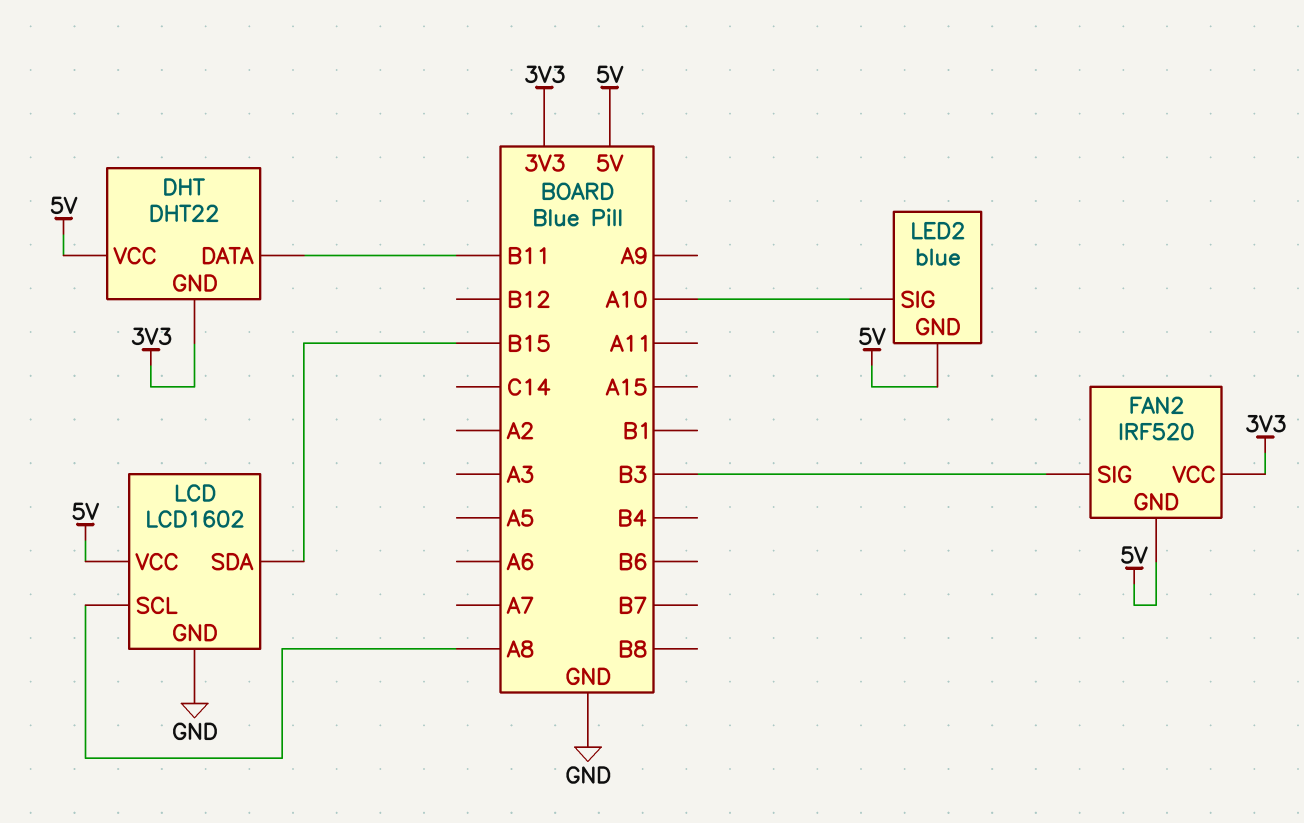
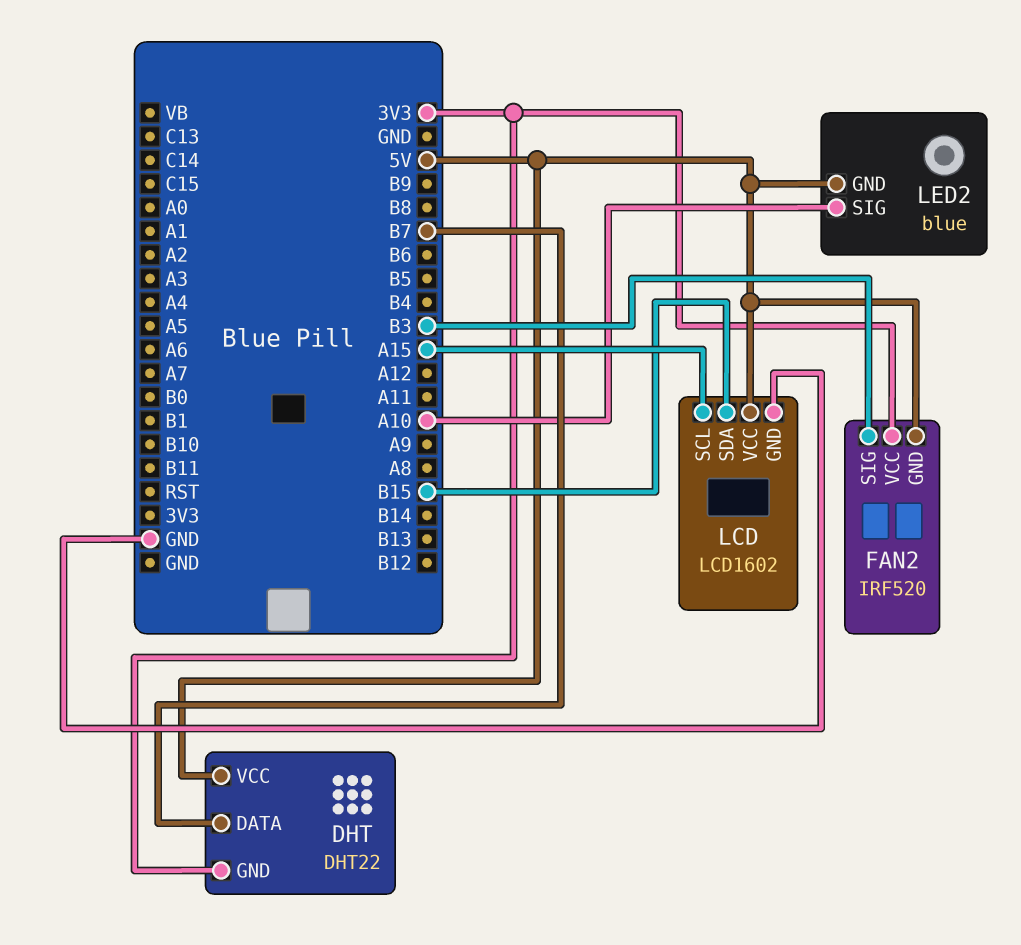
DHT pin DATA: B11 -> B7
LCD pin SCL: A8 -> A15

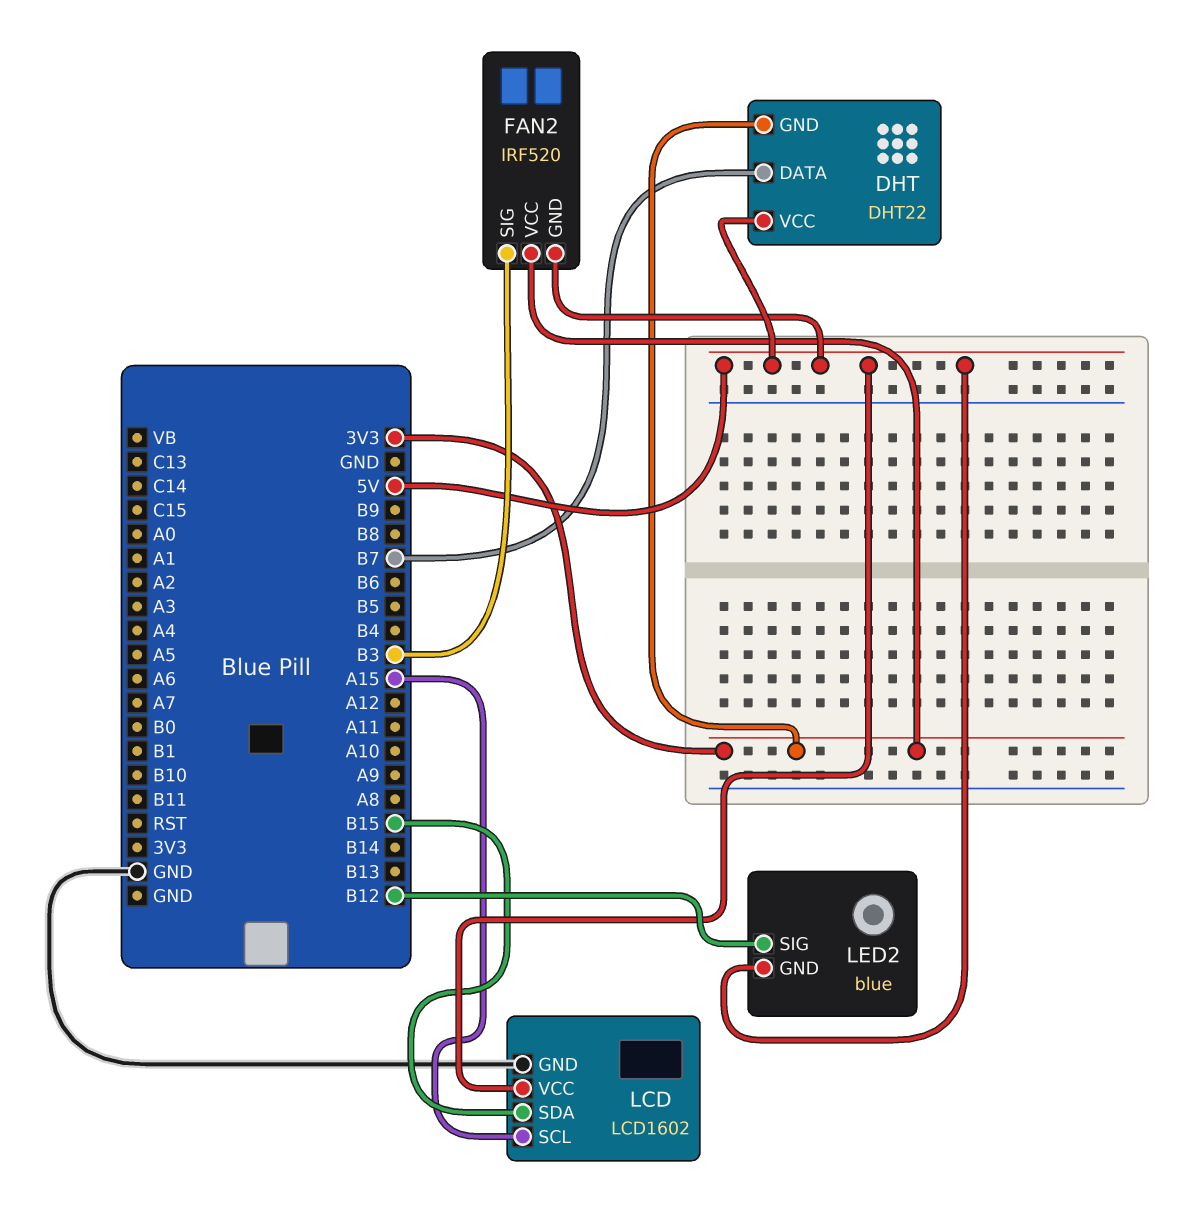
LED2 pin SIG: A10 -> B12

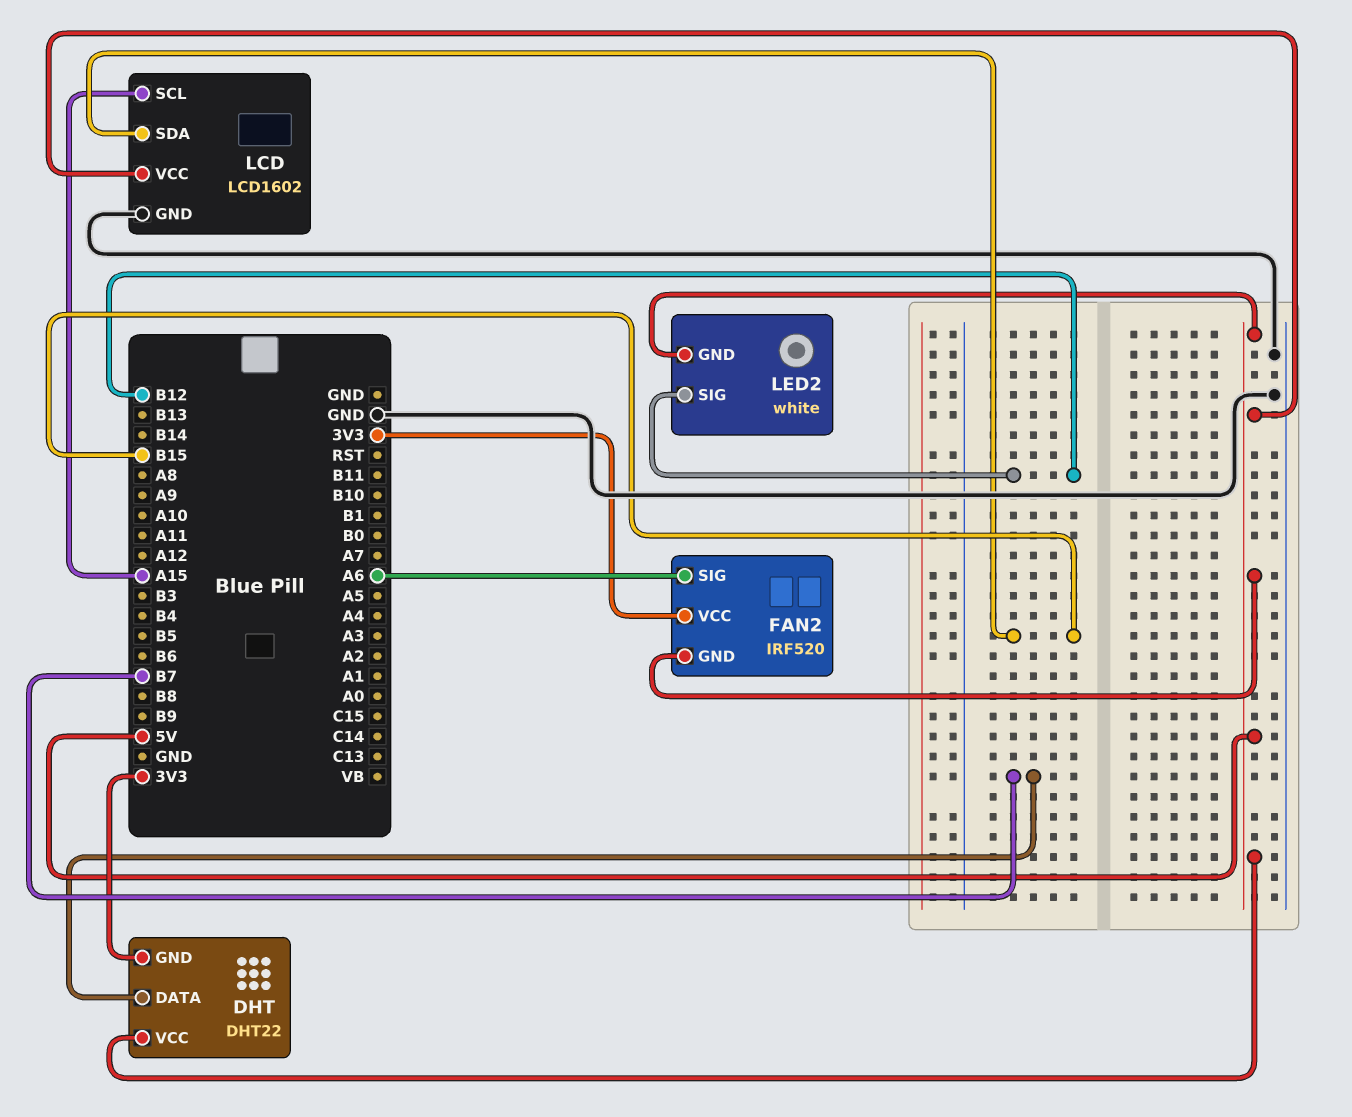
FAN2 pin SIG: B3 -> A6
LED2: blue -> white

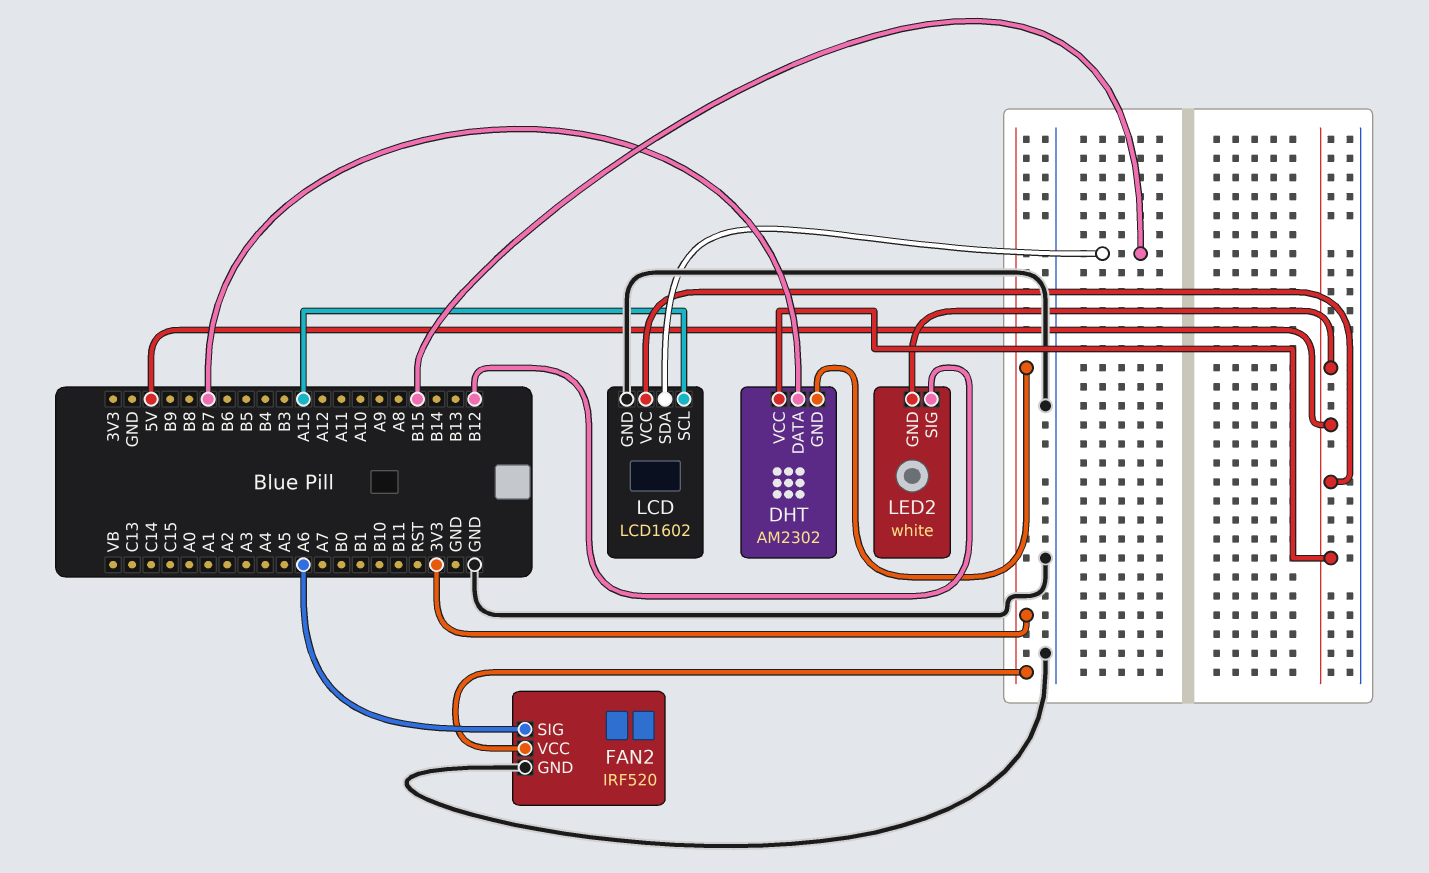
DHT: DHT22 -> AM2302
FAN2 pin GND: 5V -> GND

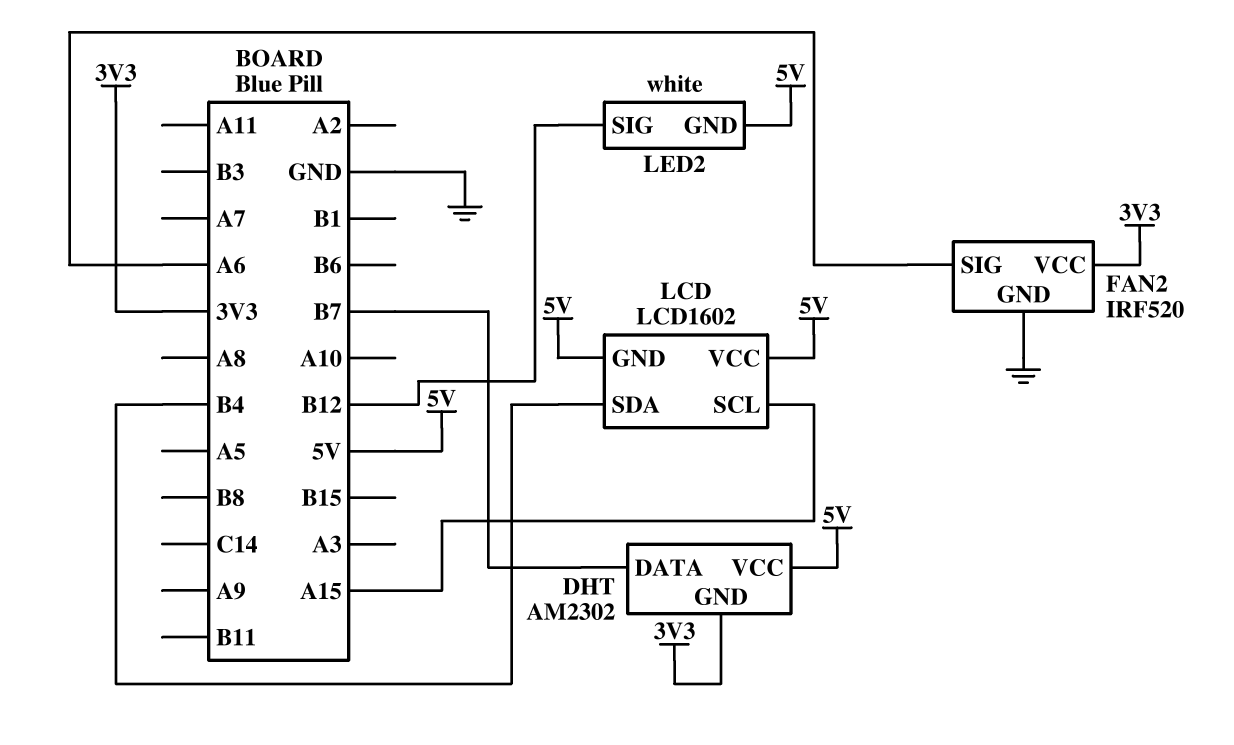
LCD pin GND: GND -> 5V
LCD pin SDA: B15 -> B4

